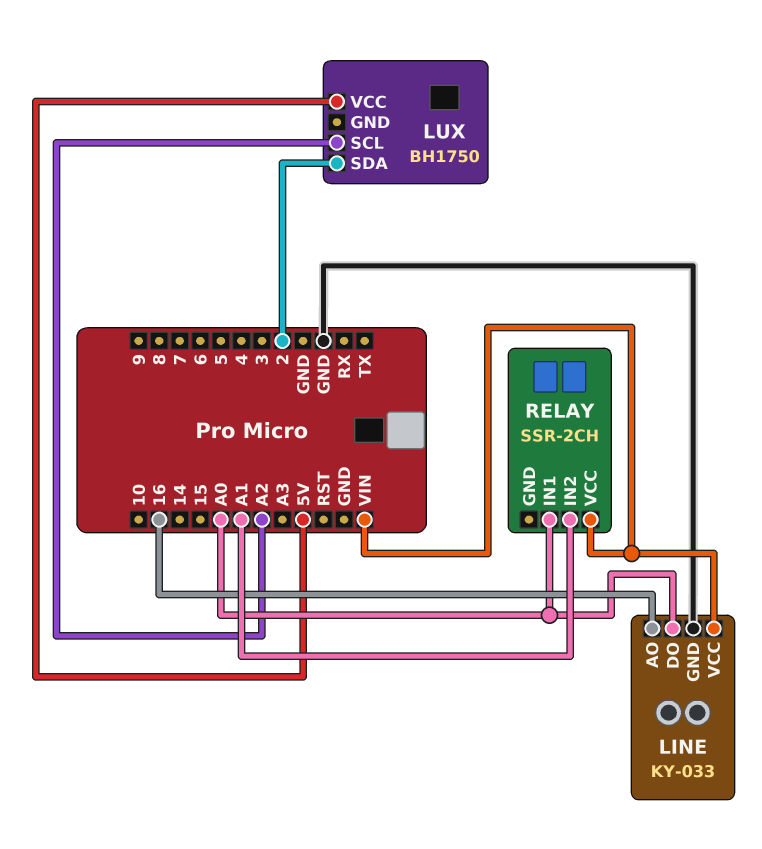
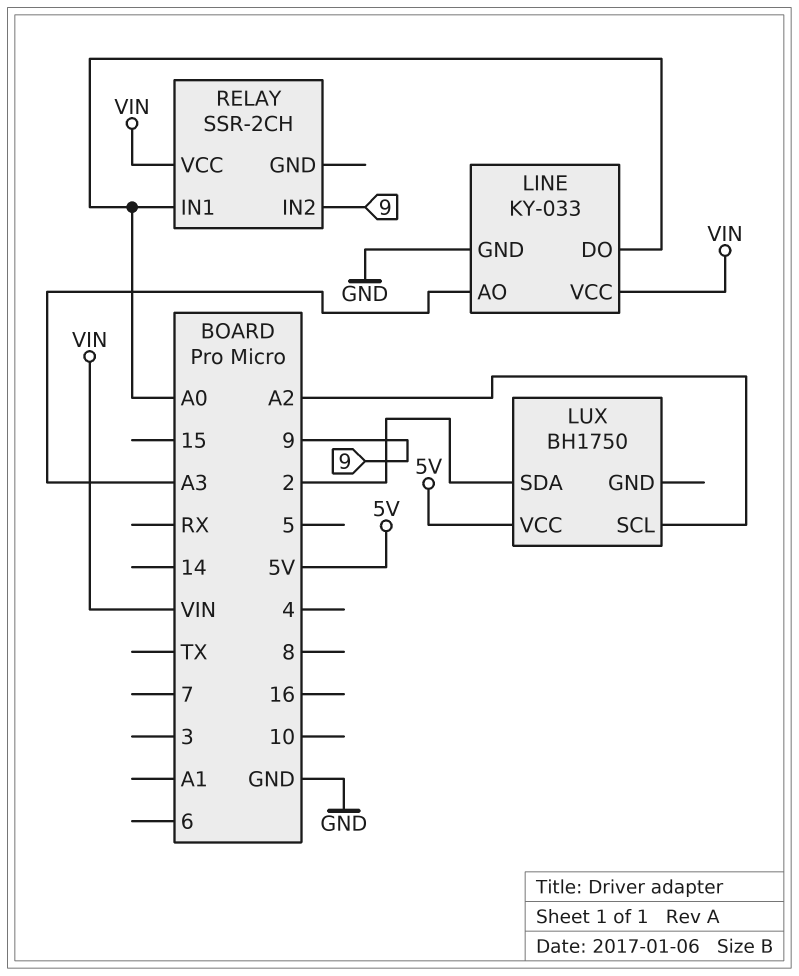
LINE pin AO: 16 -> A3
RELAY pin IN2: A1 -> 9

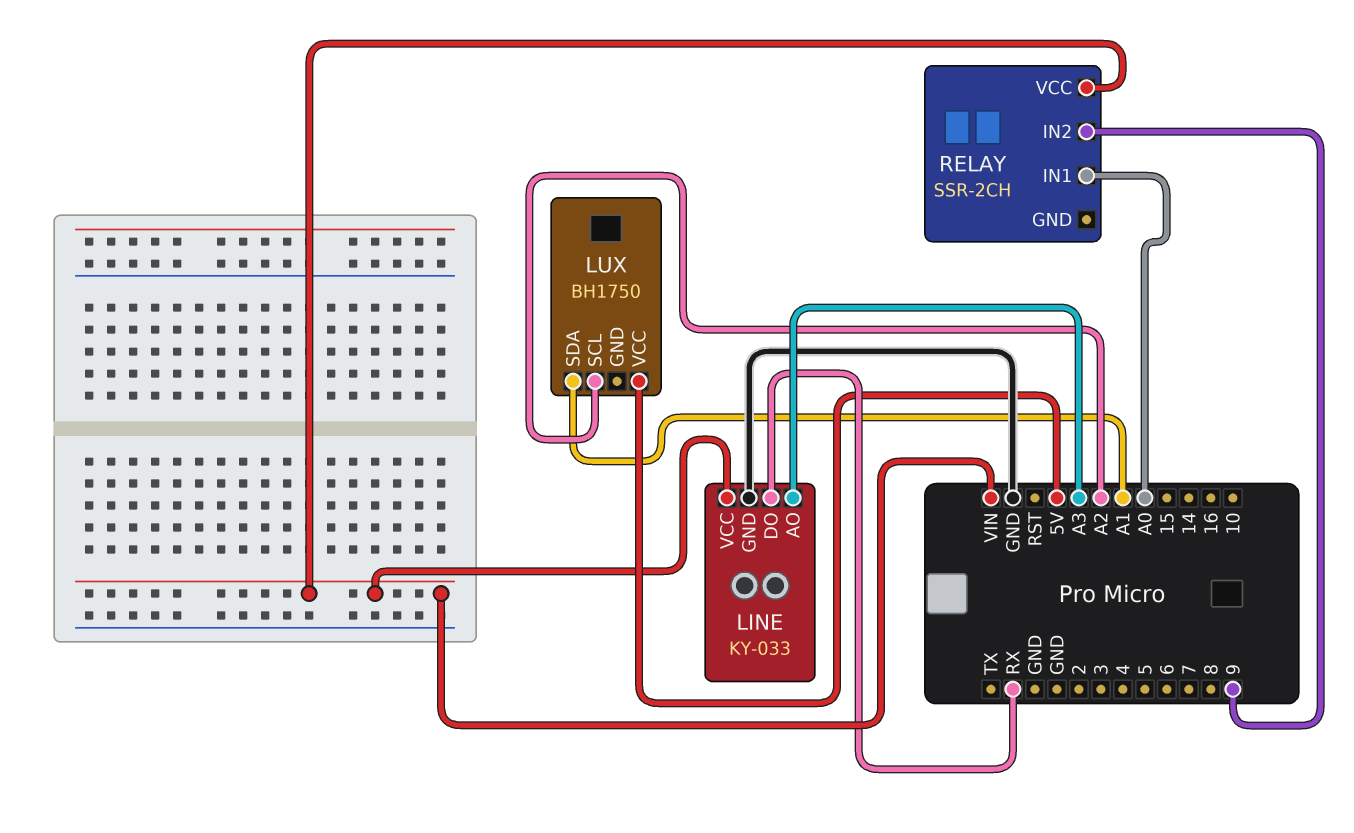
LINE pin DO: A0 -> RX
LUX pin SDA: 2 -> A1

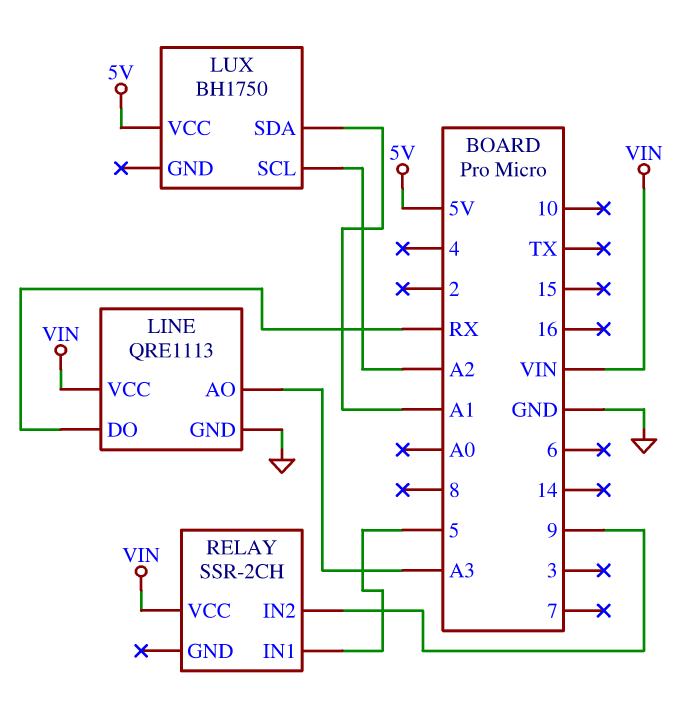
LINE: KY-033 -> QRE1113
RELAY pin IN1: A0 -> 5

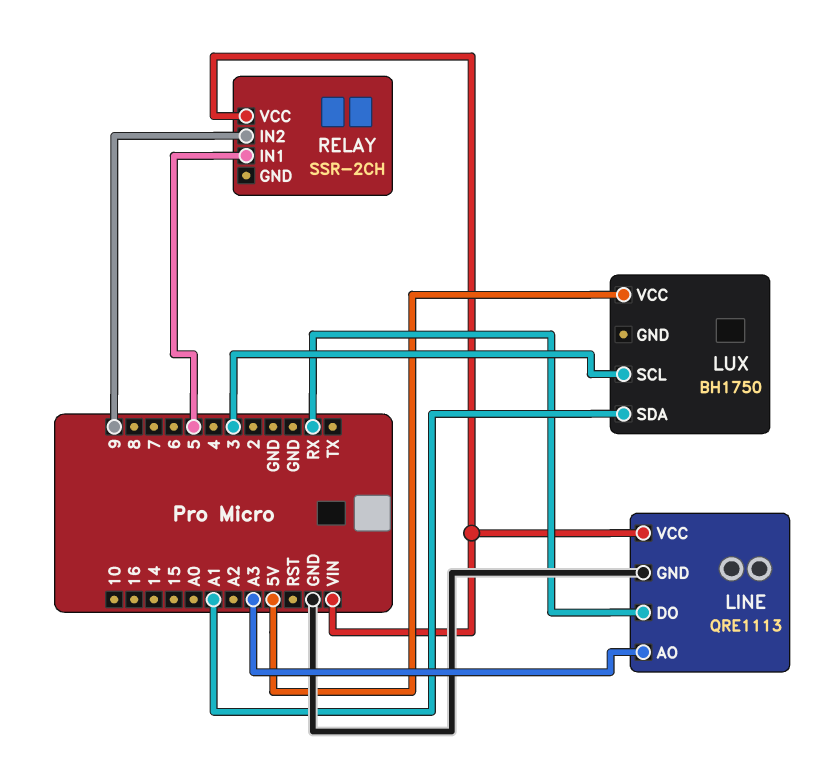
LUX pin SCL: A2 -> 3

